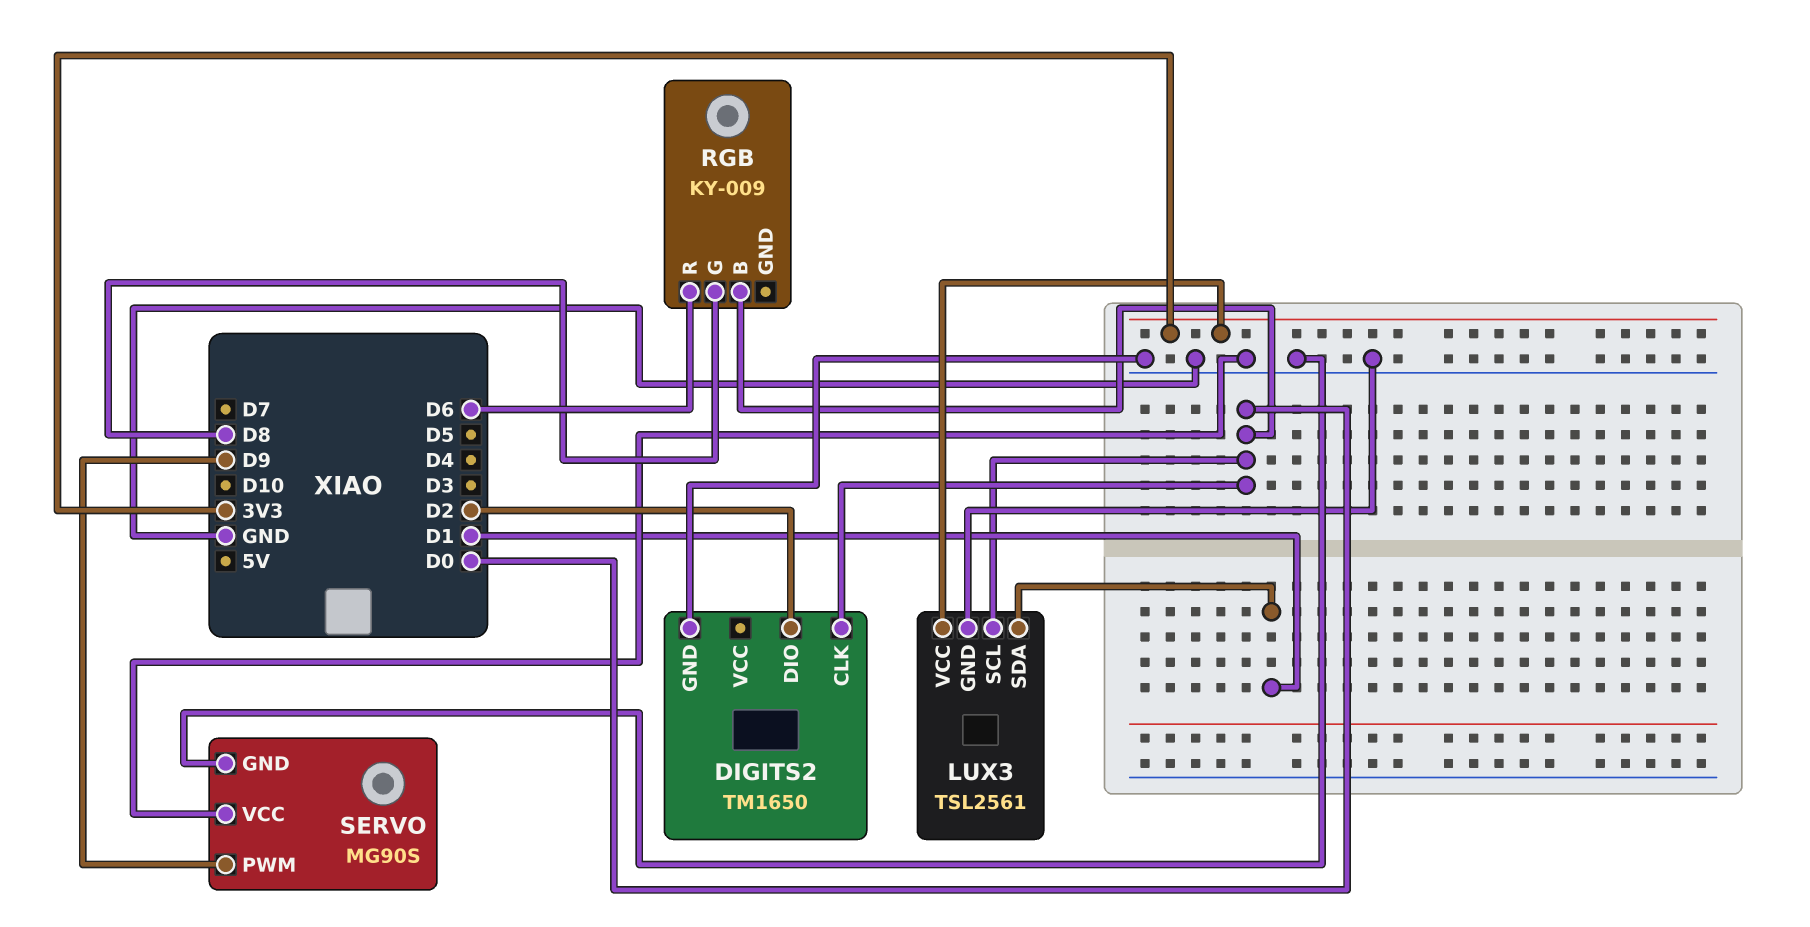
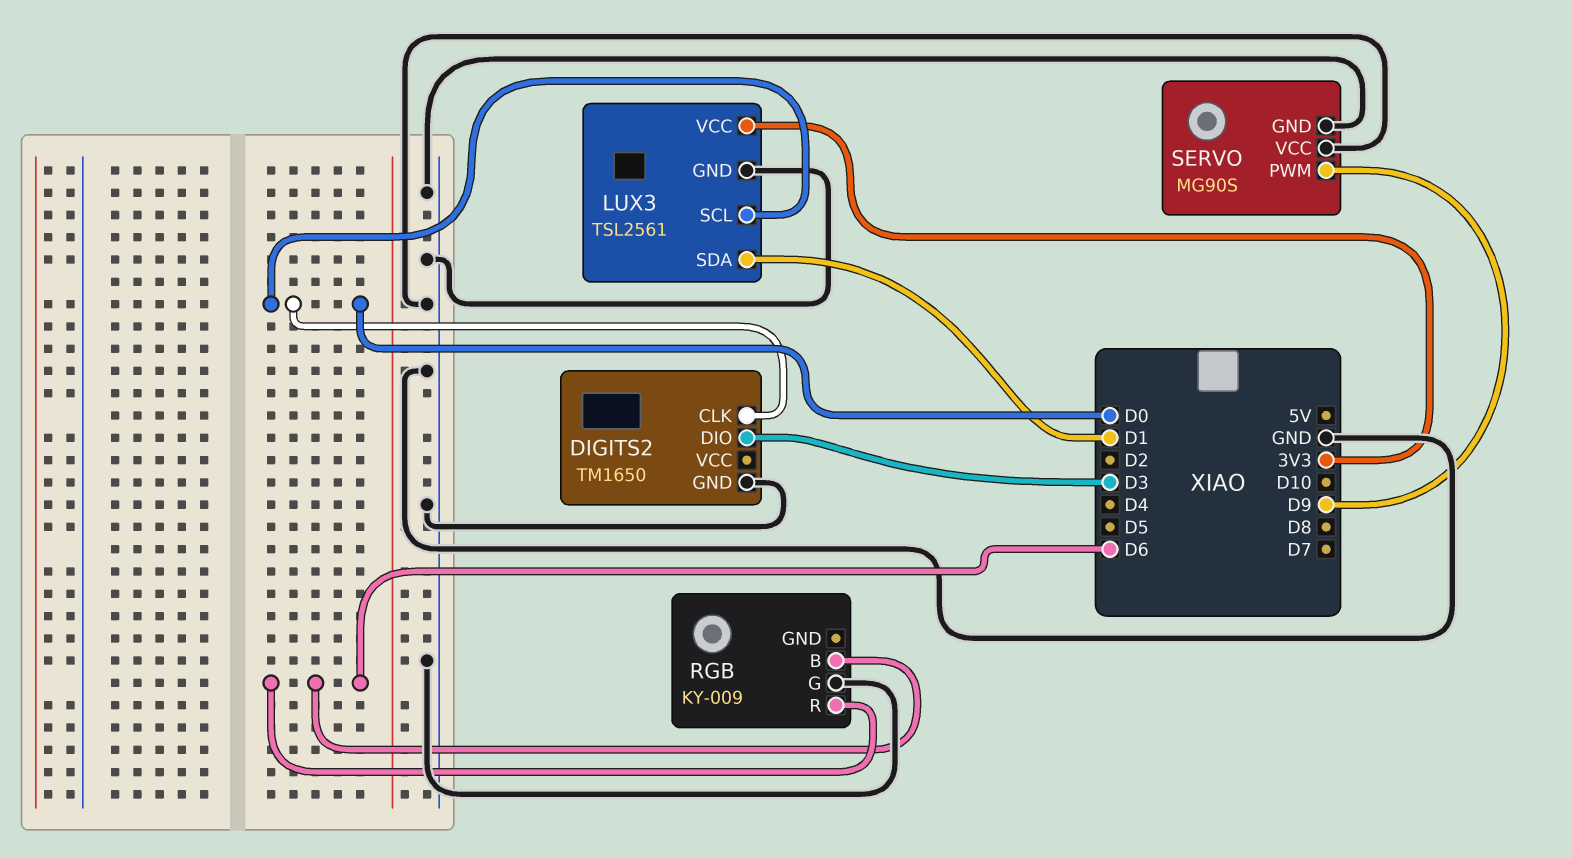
DIGITS2 pin DIO: D2 -> D3
RGB pin B: D0 -> D6
RGB pin G: D8 -> GND

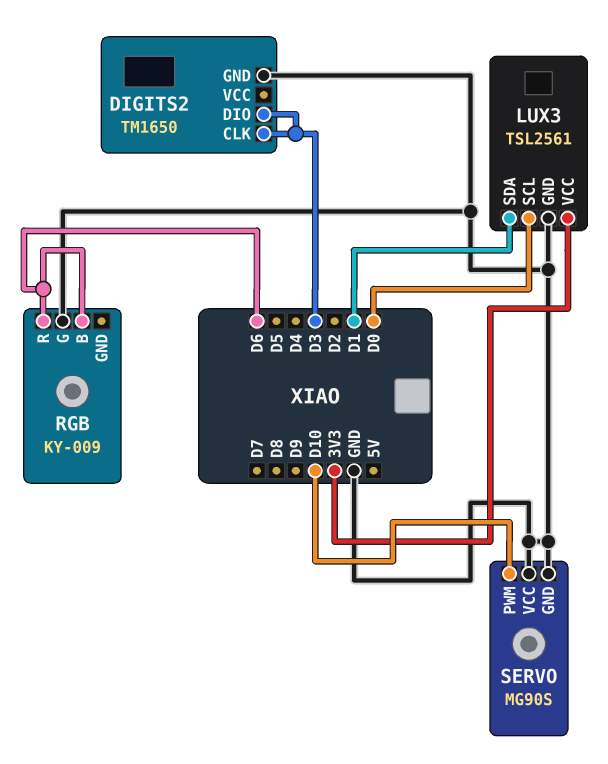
DIGITS2 pin CLK: D0 -> D3
SERVO pin PWM: D9 -> D10

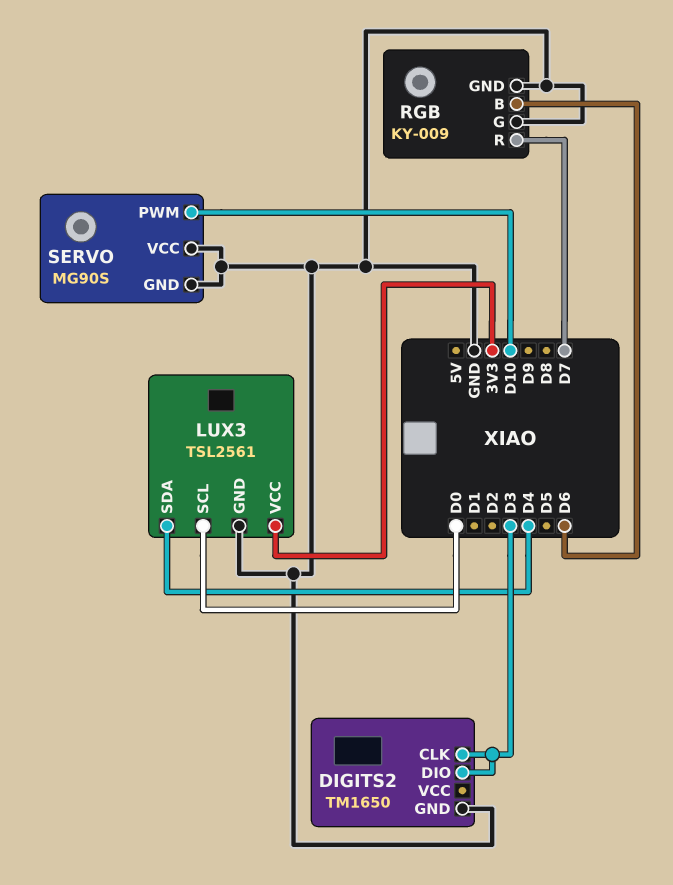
LUX3 pin SDA: D1 -> D4
RGB pin GND: none -> GND
RGB pin R: D6 -> D7

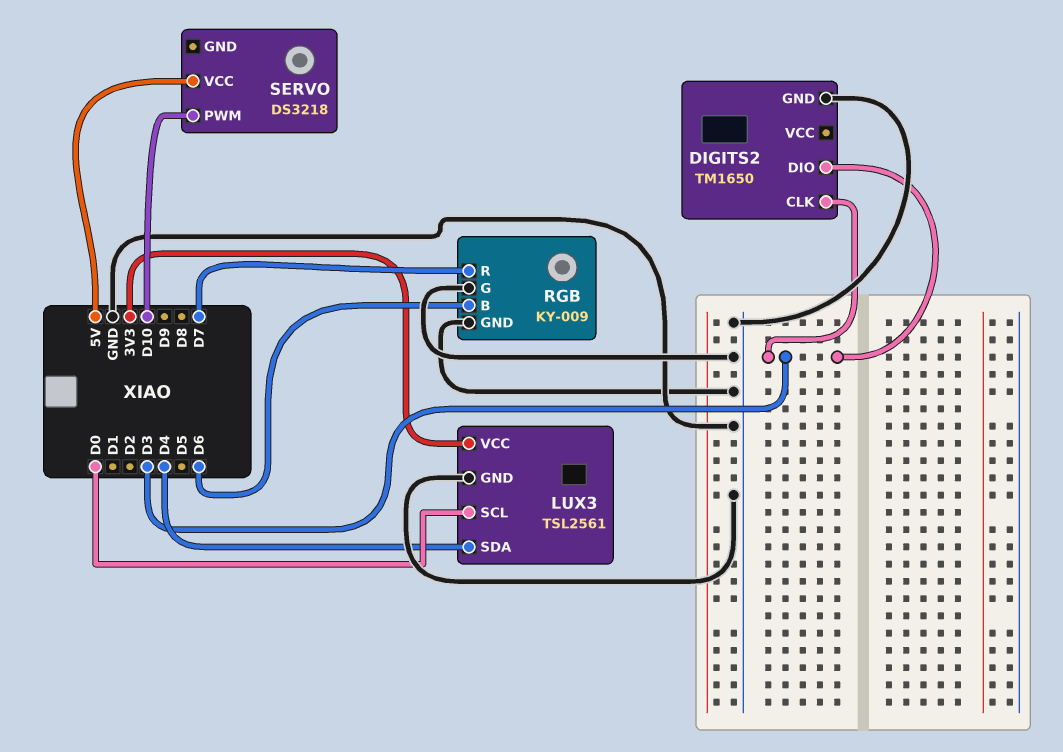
SERVO: MG90S -> DS3218
SERVO pin GND: GND -> none
SERVO pin VCC: GND -> 5V

